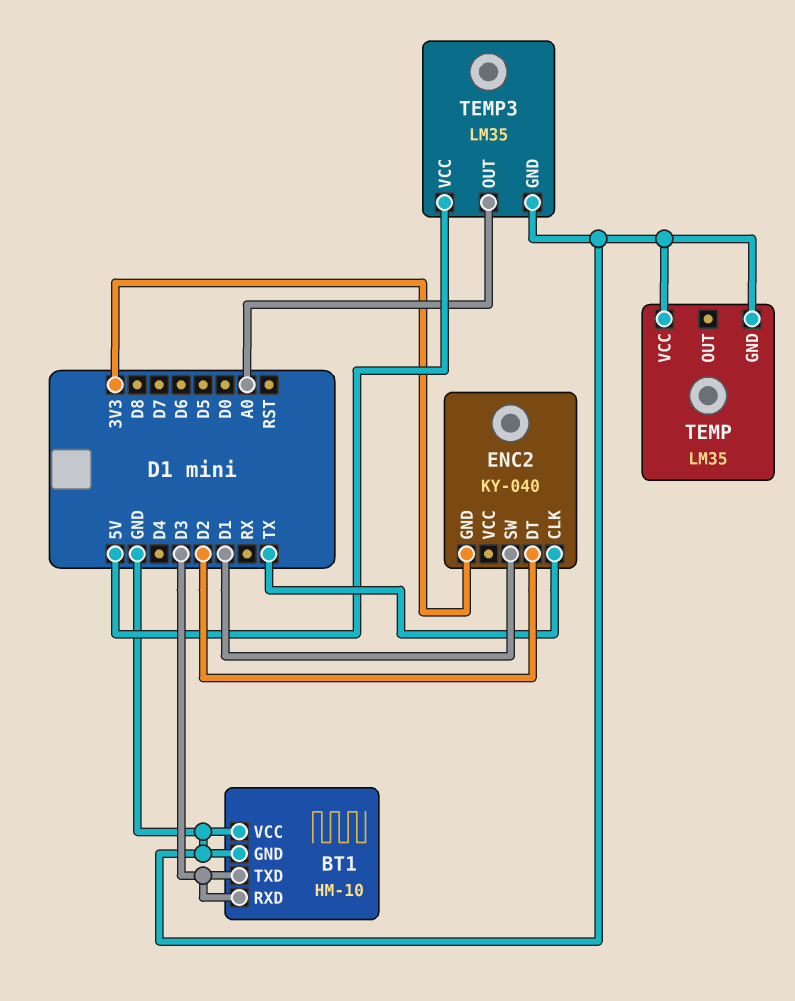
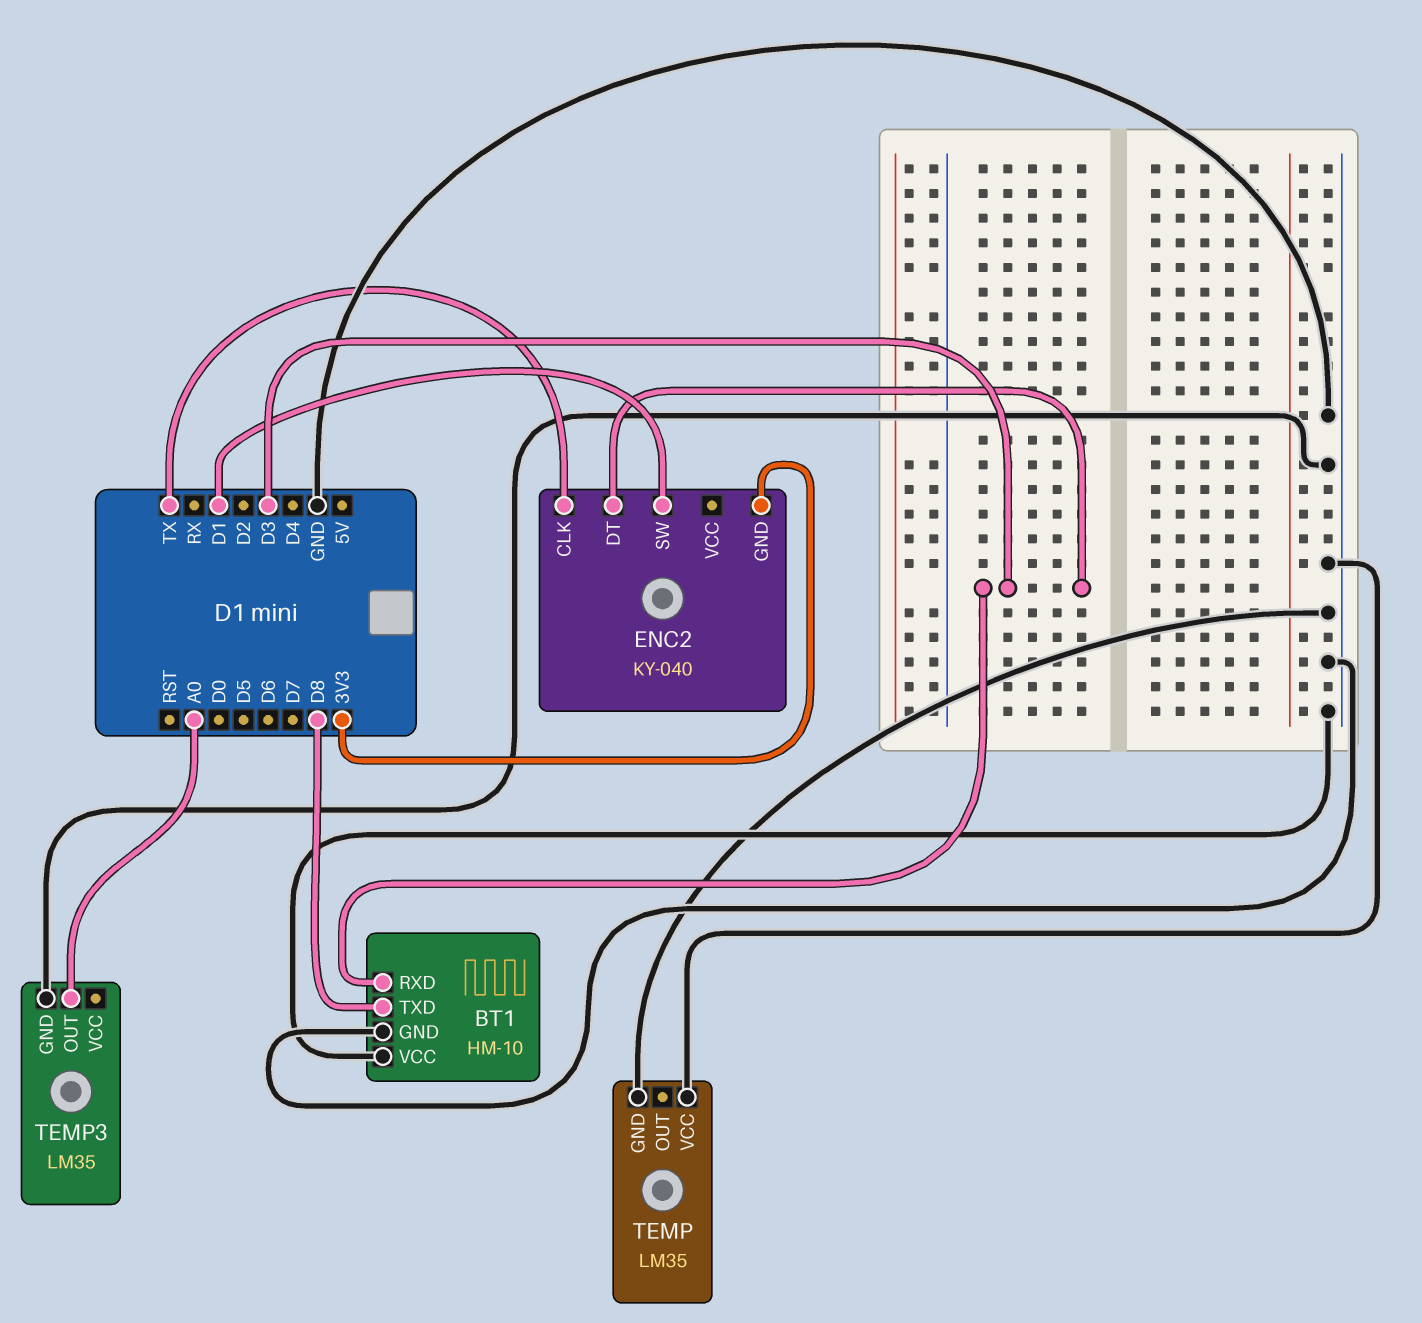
BT1 pin TXD: D3 -> D8
ENC2 pin DT: D2 -> D3
TEMP3 pin VCC: 5V -> none

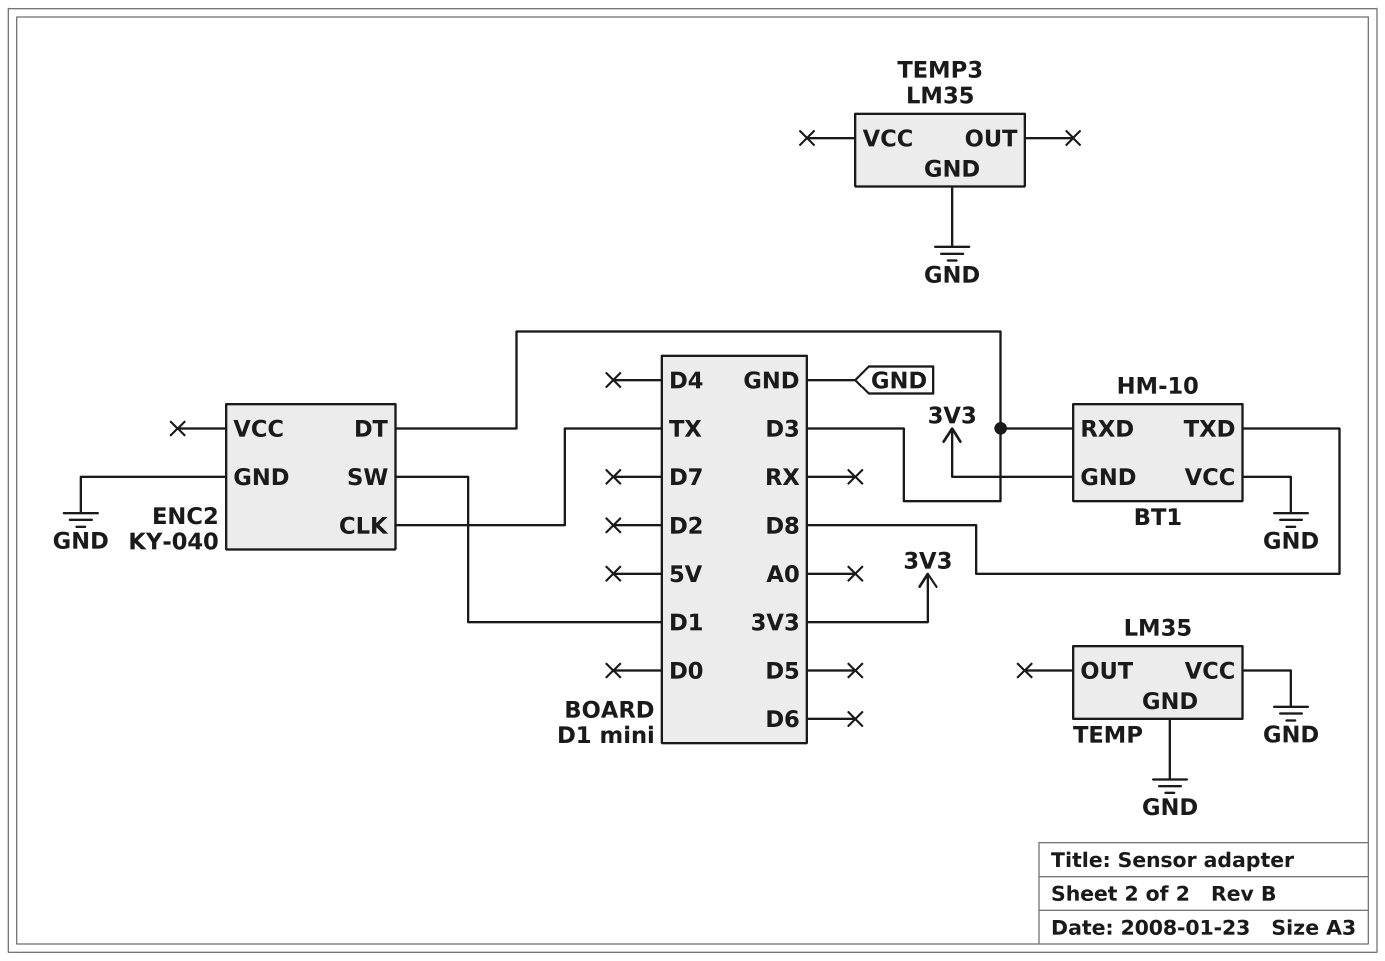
BT1 pin GND: GND -> 3V3
ENC2 pin GND: 3V3 -> GND
TEMP3 pin OUT: A0 -> none

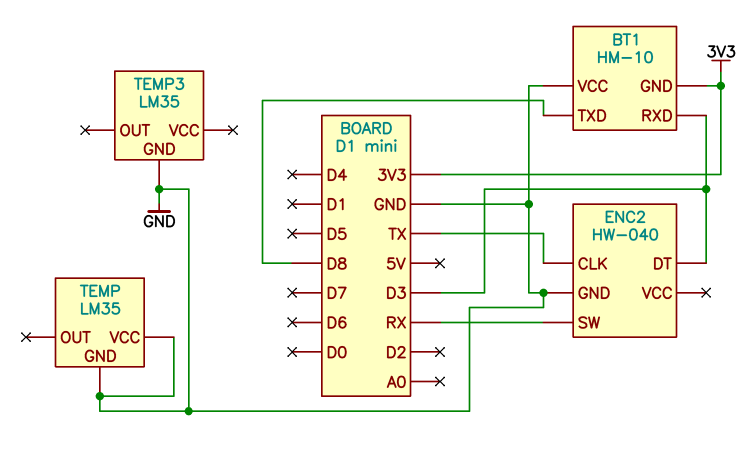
ENC2: KY-040 -> HW-040
ENC2 pin SW: D1 -> RX

